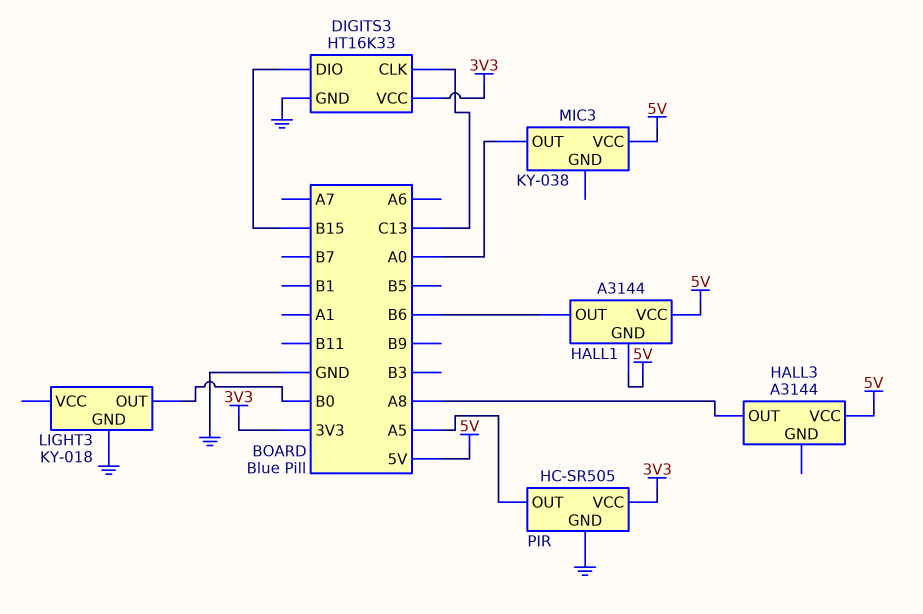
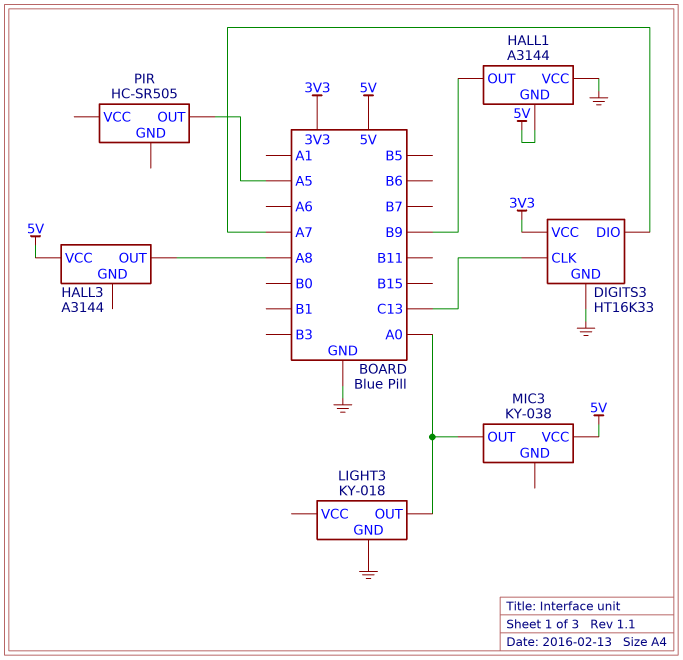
DIGITS3 pin DIO: B15 -> A7
HALL1 pin OUT: B6 -> B9
HALL1 pin VCC: 5V -> GND
LIGHT3 pin OUT: B0 -> A0
PIR pin GND: GND -> none
PIR pin VCC: 3V3 -> none

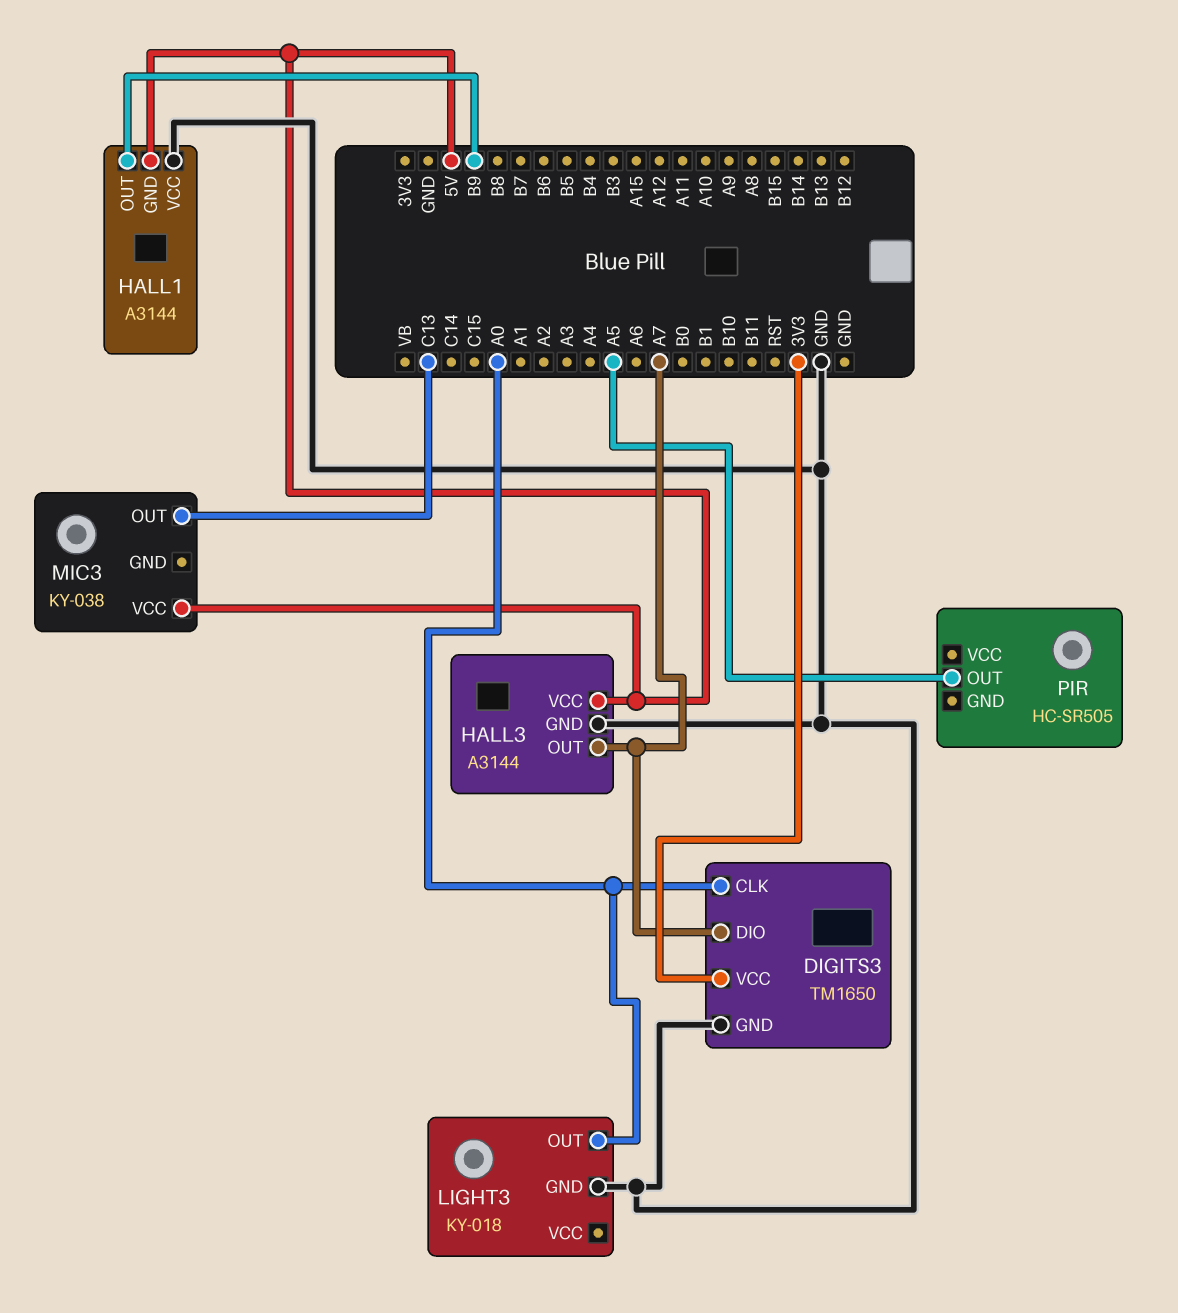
DIGITS3: HT16K33 -> TM1650
DIGITS3 pin CLK: C13 -> A0
HALL3 pin GND: none -> GND
HALL3 pin OUT: A8 -> A7
MIC3 pin OUT: A0 -> C13

